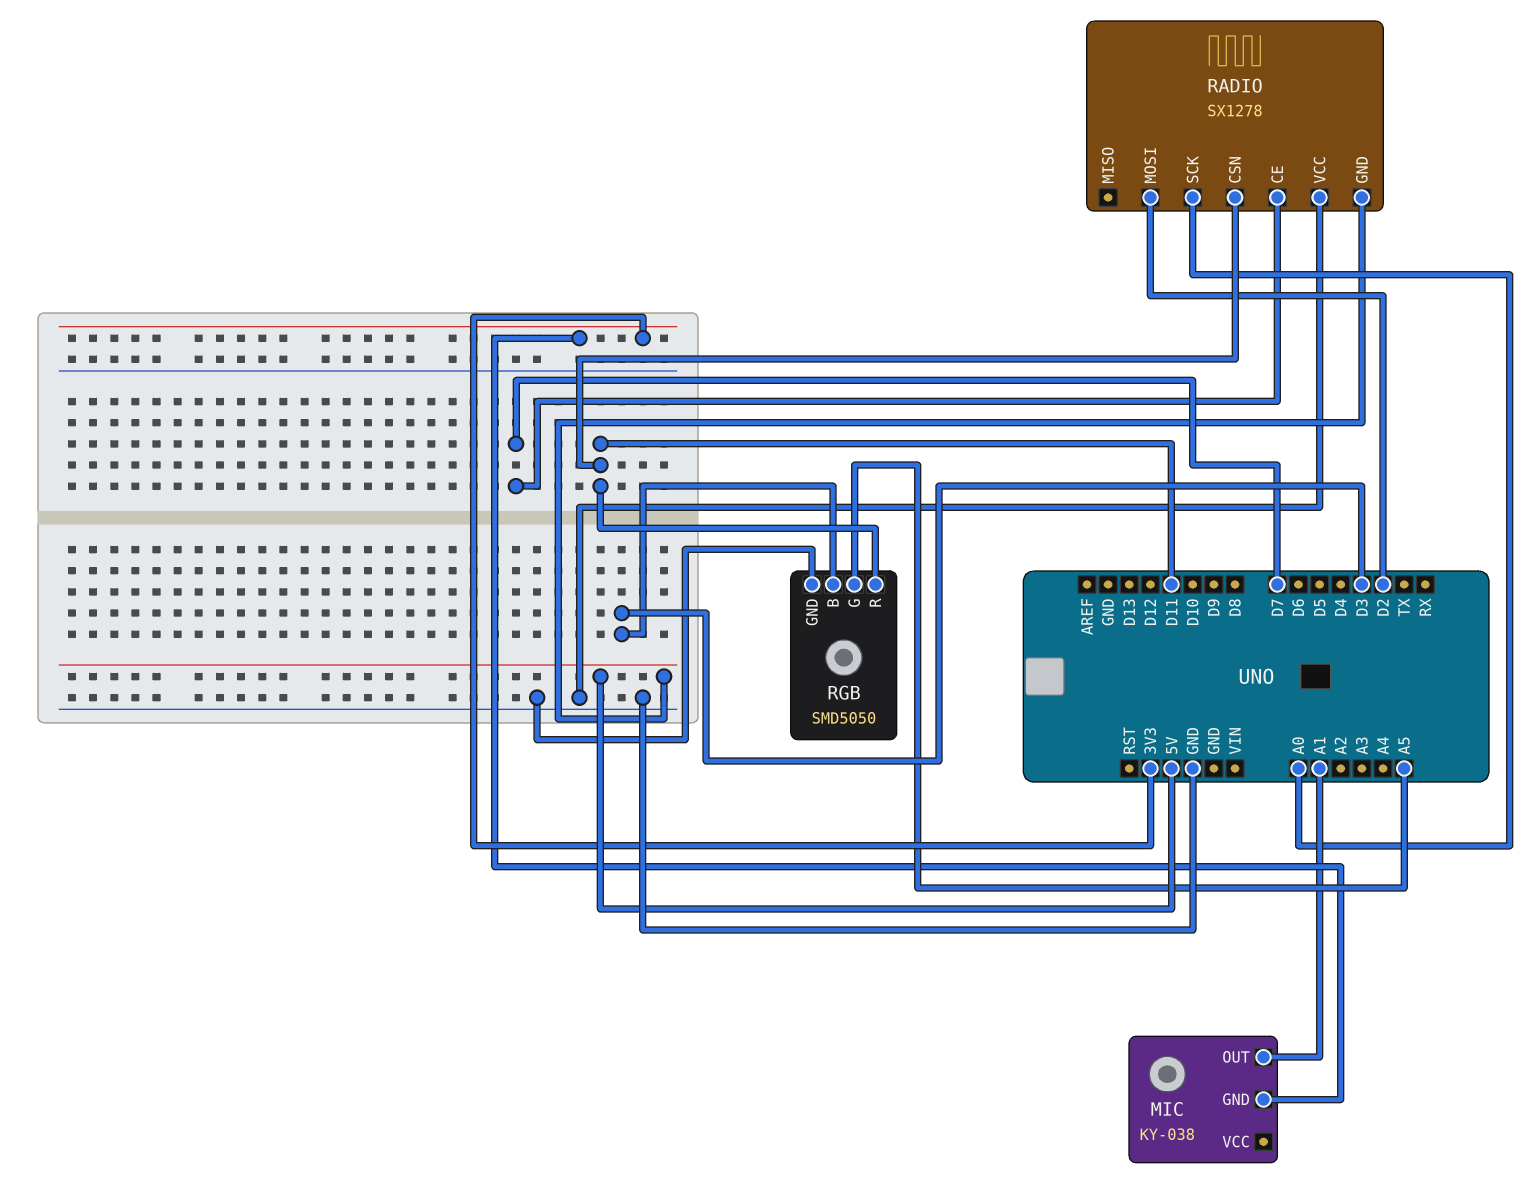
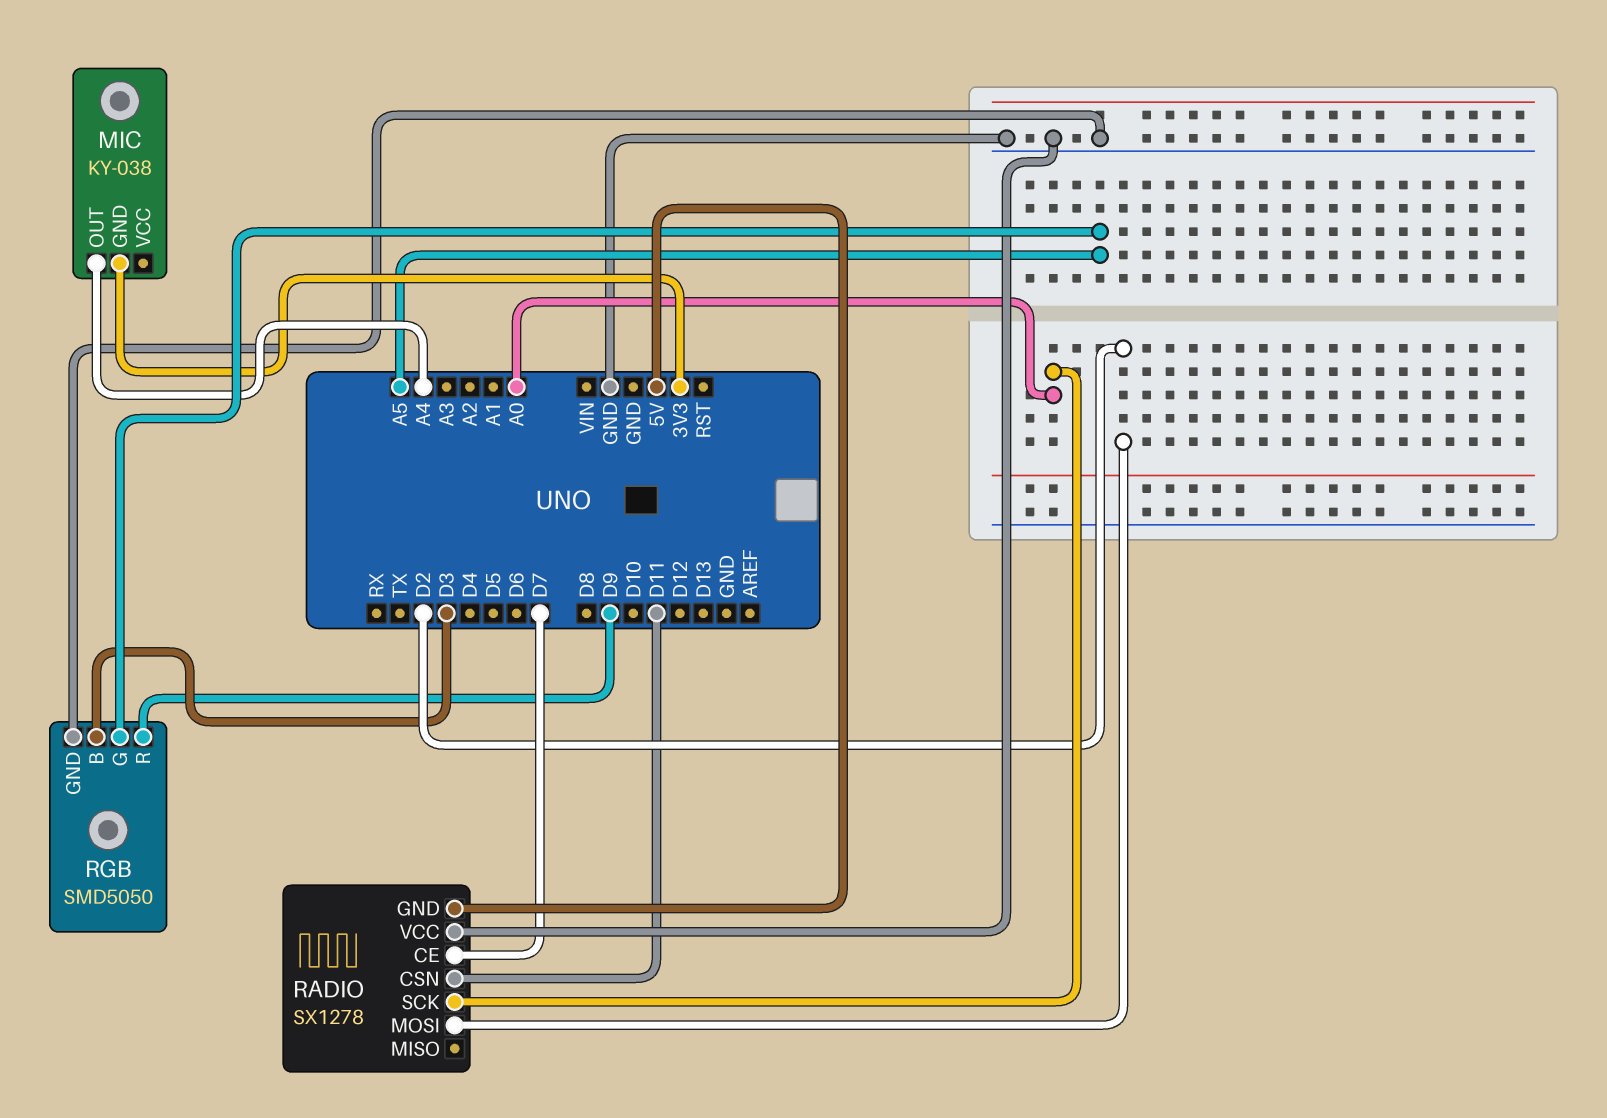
MIC pin OUT: A1 -> A4
RGB pin R: D11 -> D9

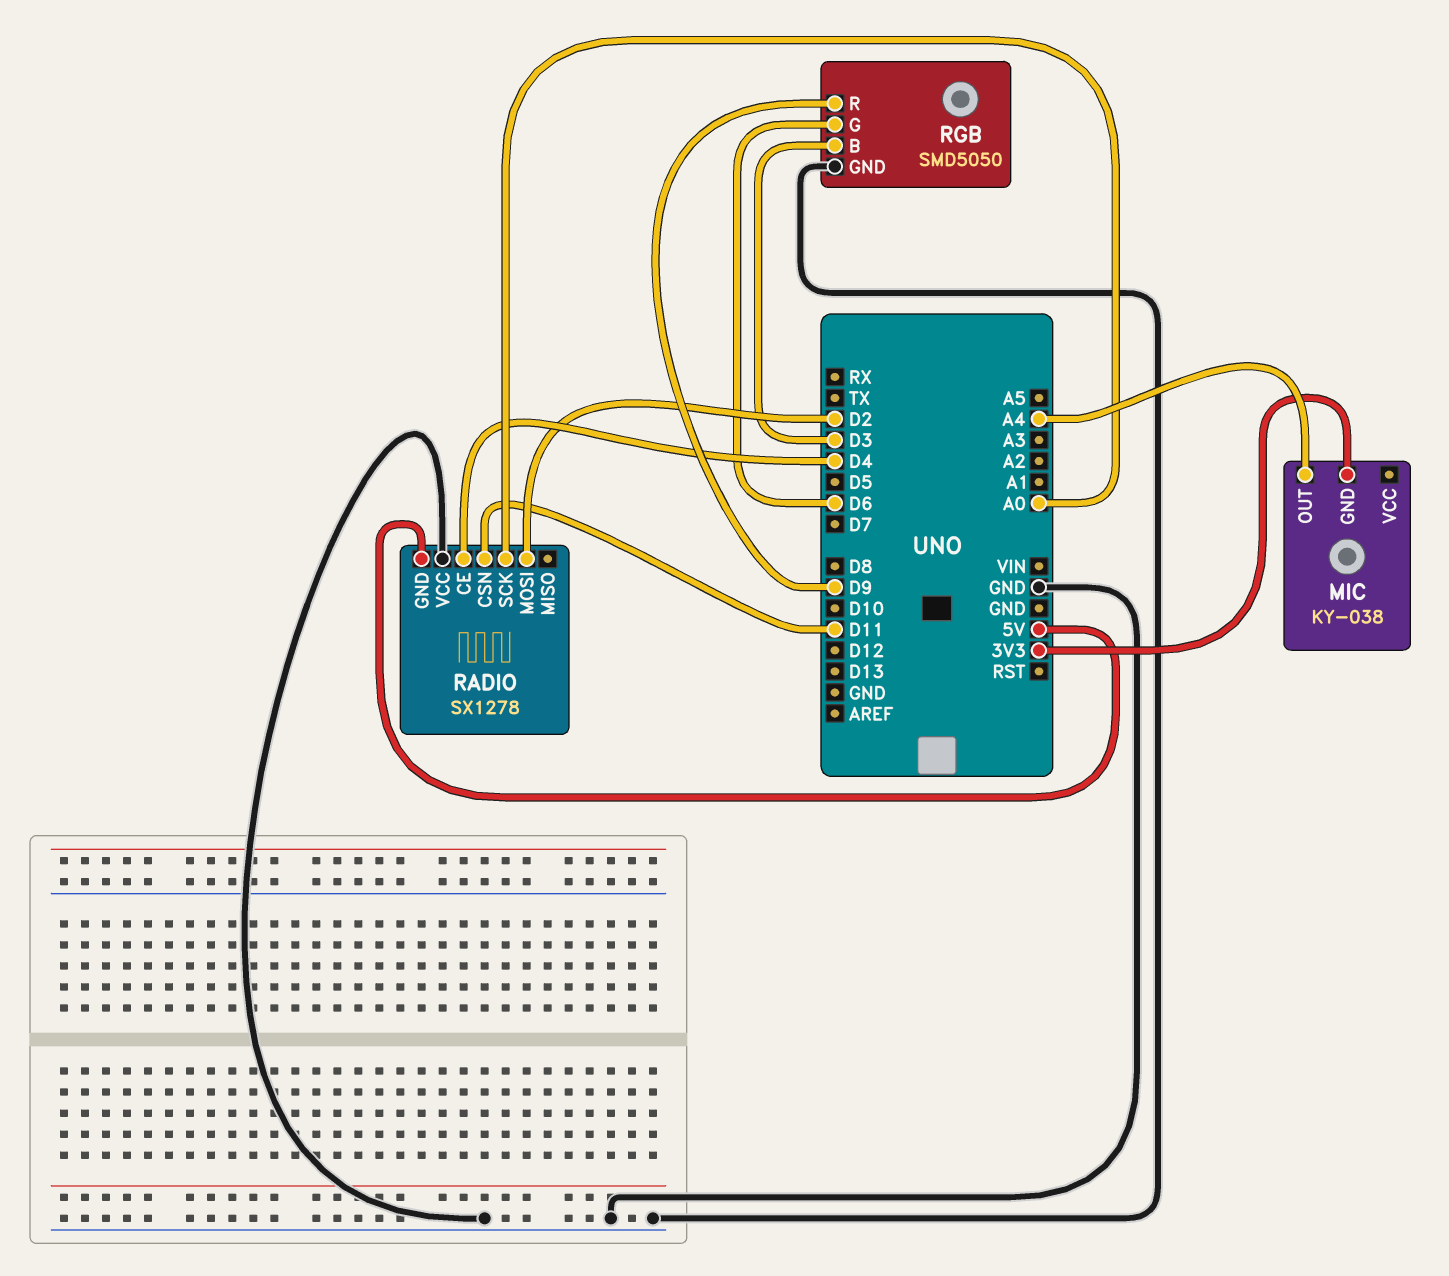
RADIO pin CE: D7 -> D4
RGB pin G: A5 -> D6

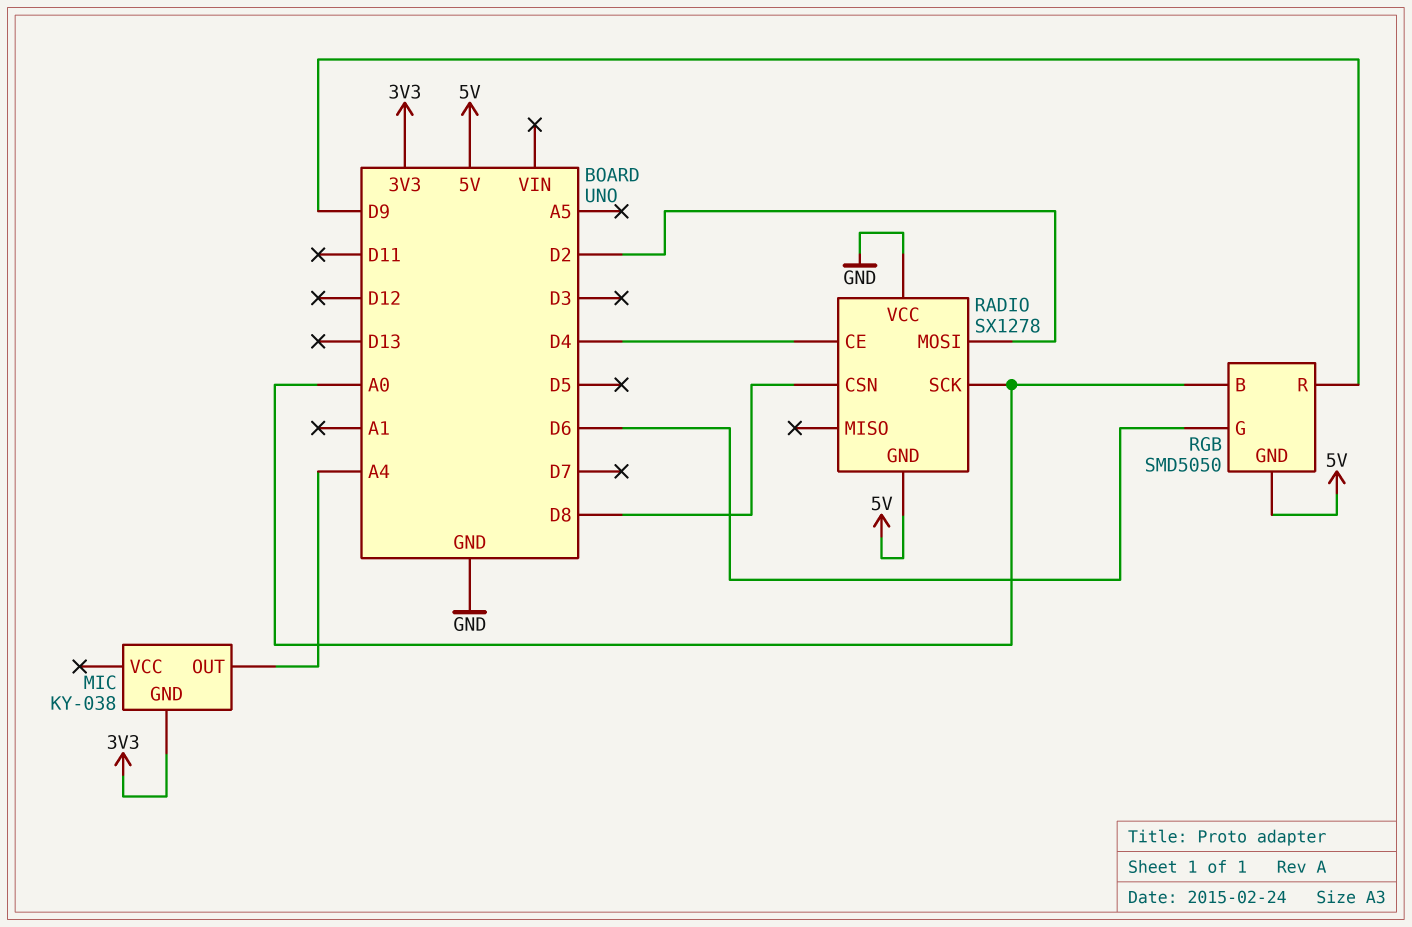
RADIO pin CSN: D11 -> D8
RGB pin B: D3 -> A0
RGB pin GND: GND -> 5V

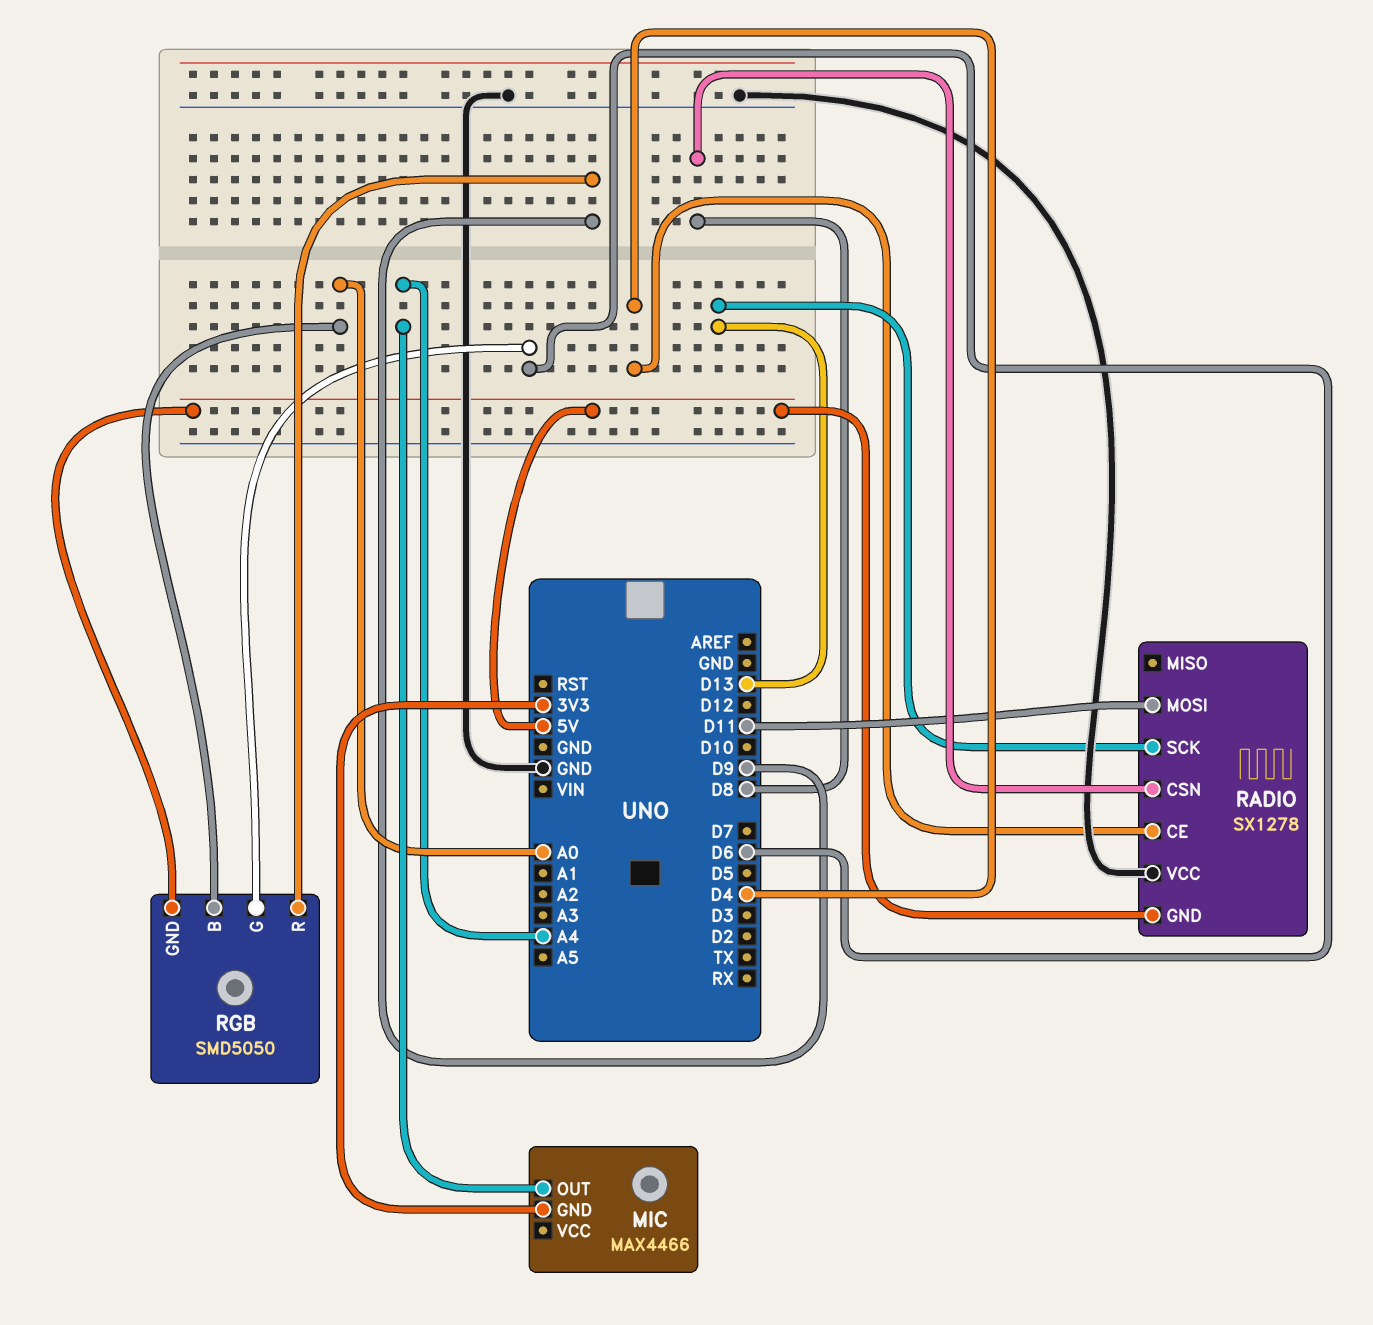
MIC: KY-038 -> MAX4466
RADIO pin MOSI: D2 -> D11
RADIO pin SCK: A0 -> D13

